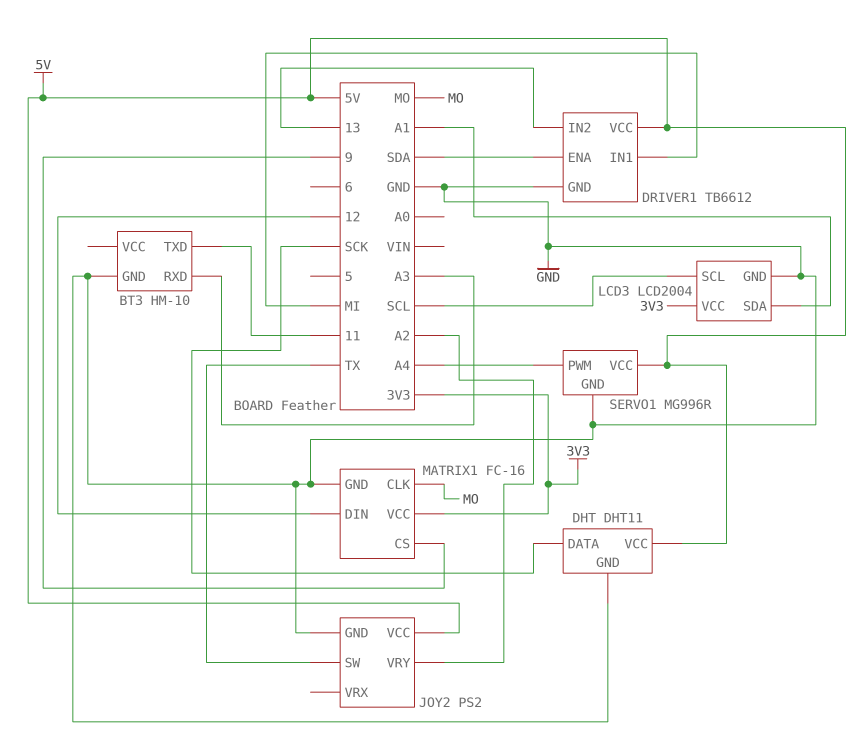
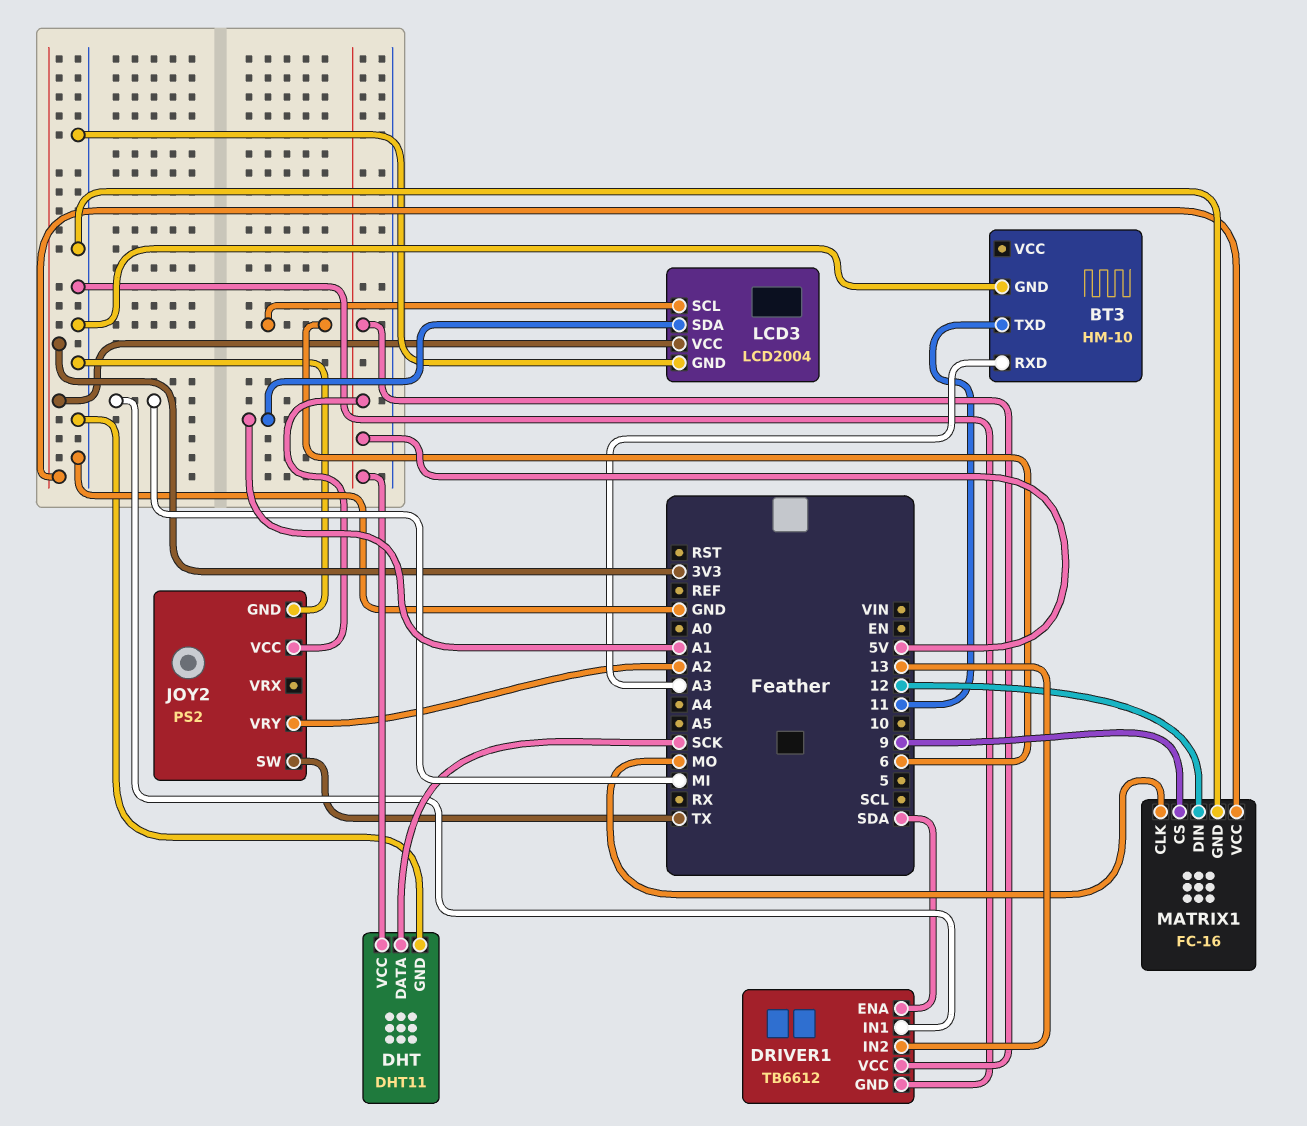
LCD3 pin SCL: SCL -> 6
SERVO1: MG996R -> none
SERVO1 pin GND: GND -> none
SERVO1 pin PWM: A4 -> none
SERVO1 pin VCC: 5V -> none

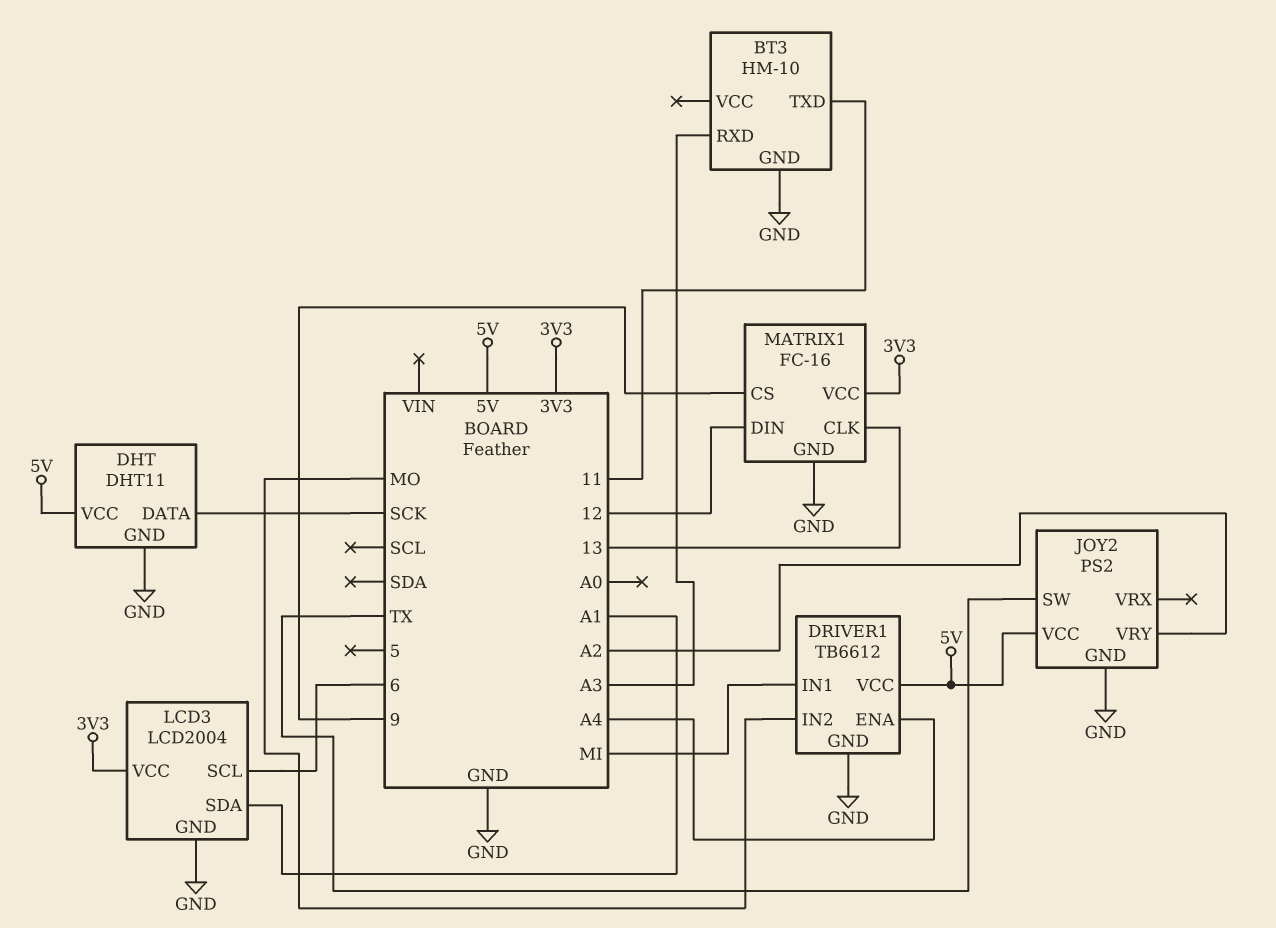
DRIVER1 pin ENA: SDA -> A4
DRIVER1 pin IN2: 13 -> MO
MATRIX1 pin CLK: MO -> 13

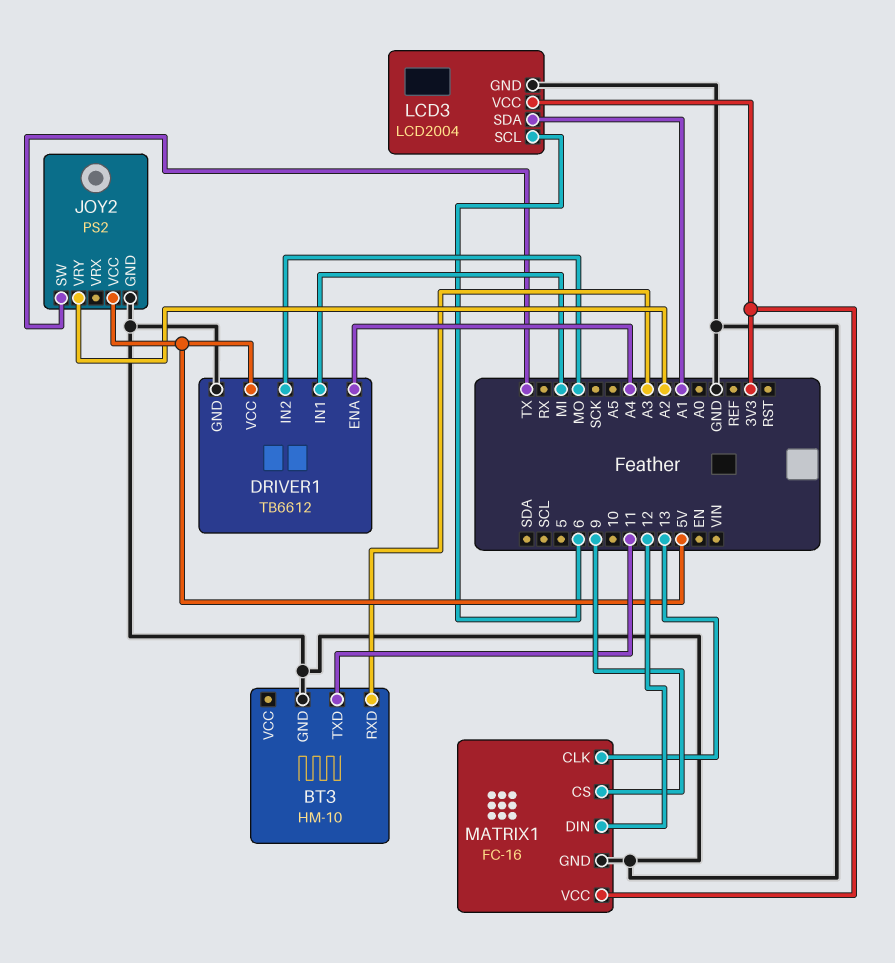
DHT: DHT11 -> none
DHT pin DATA: SCK -> none
DHT pin GND: GND -> none
DHT pin VCC: 5V -> none

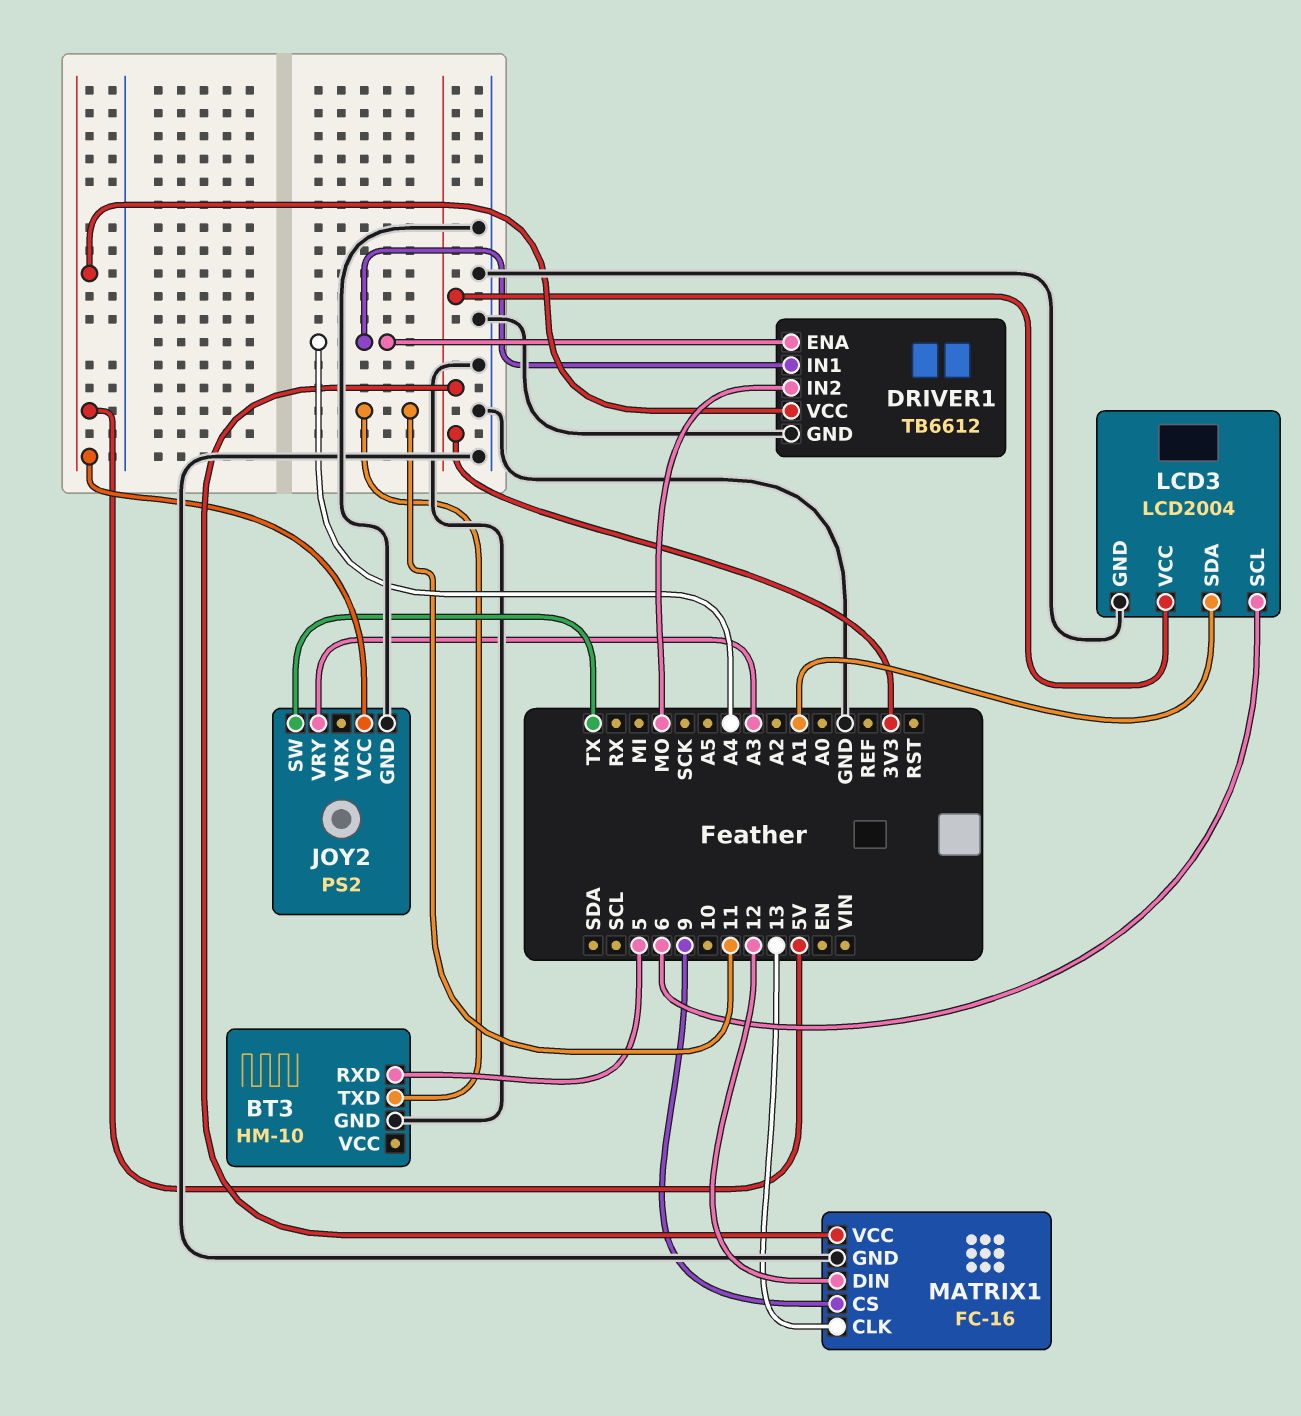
BT3 pin RXD: A3 -> 5
DRIVER1 pin IN1: MI -> A4
JOY2 pin VRY: A2 -> A3

